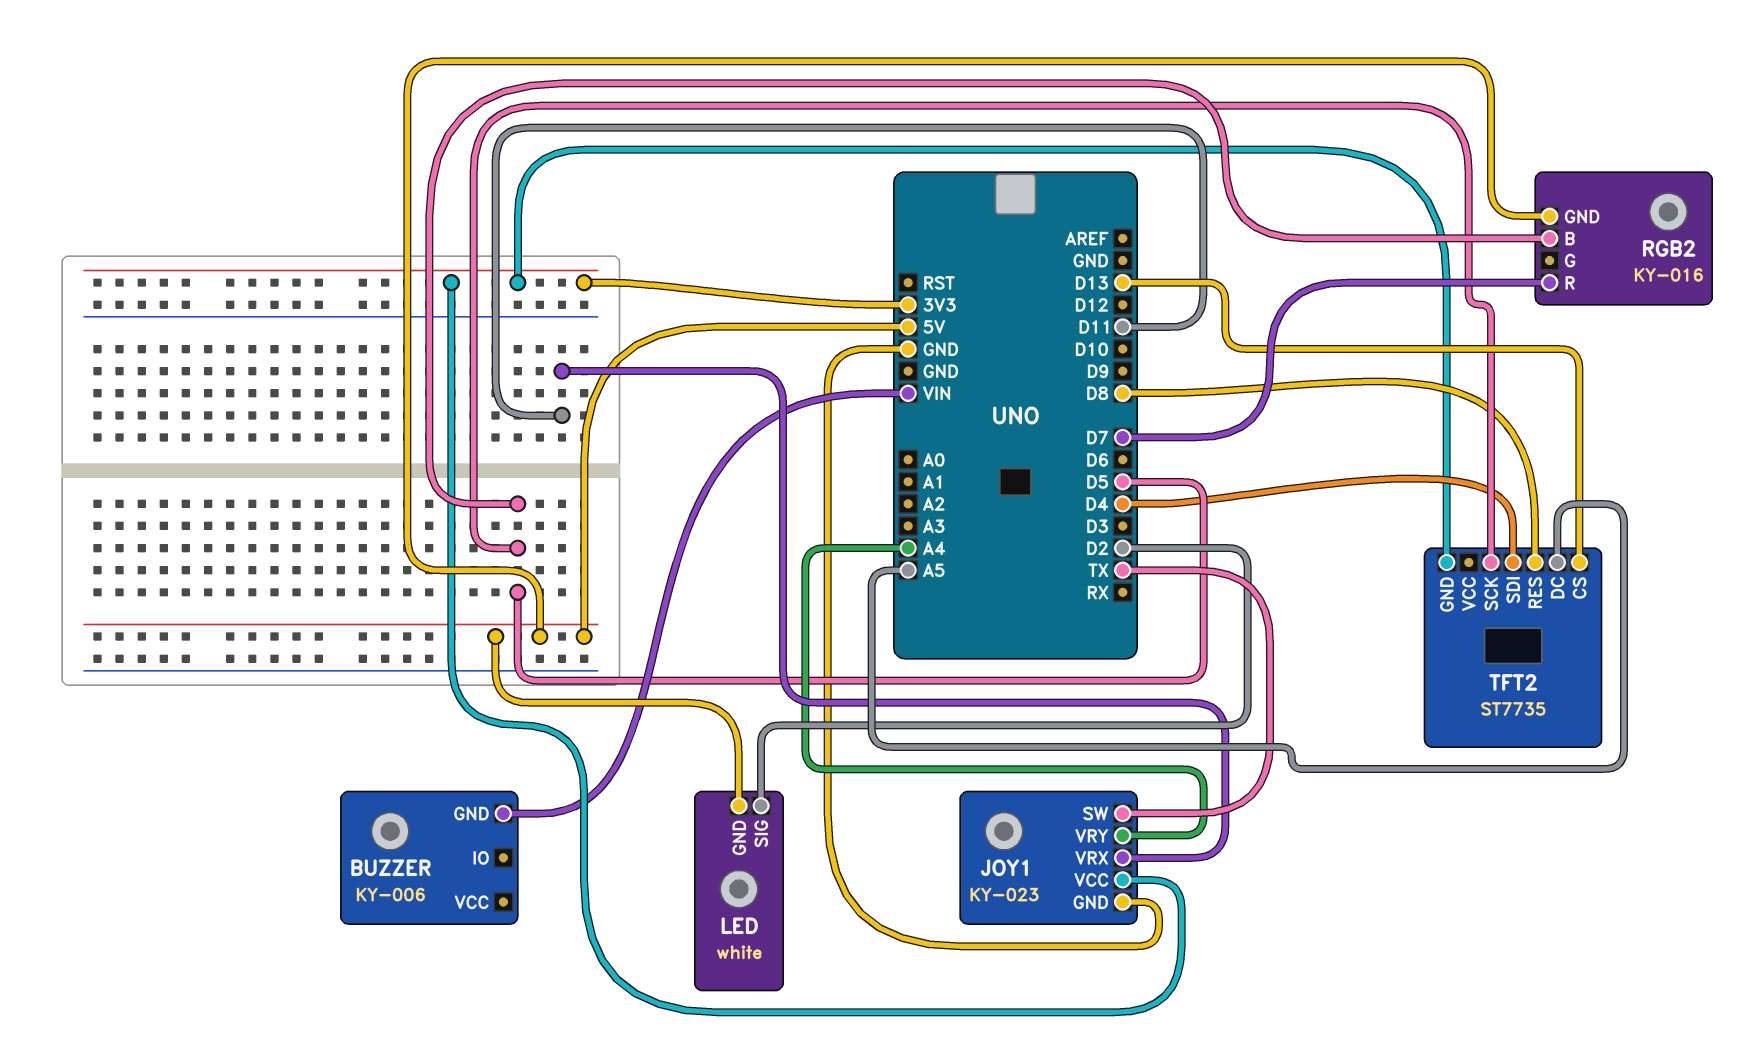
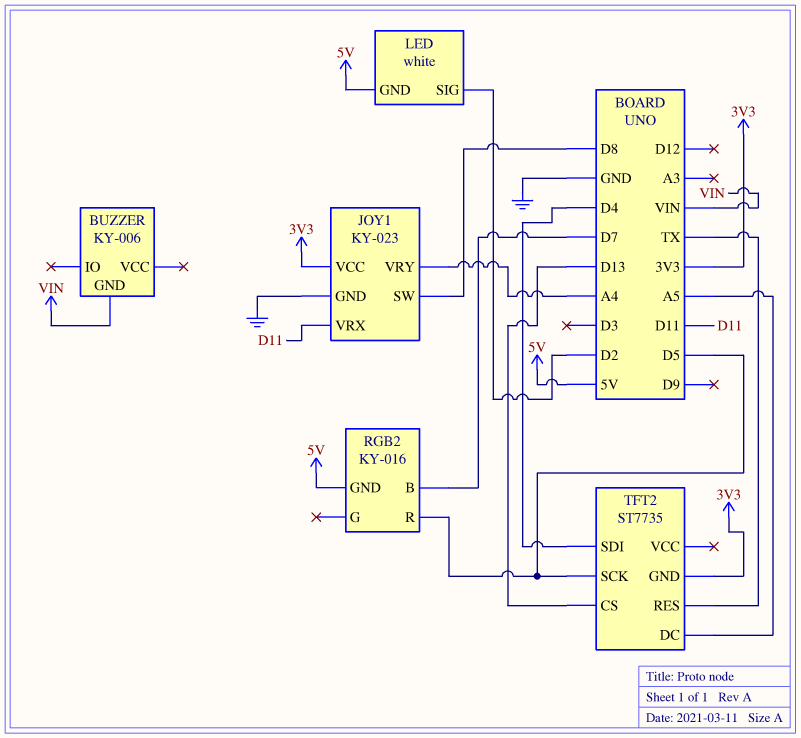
JOY1 pin SW: TX -> D8
RGB2 pin B: D5 -> D7
RGB2 pin R: D7 -> D5
TFT2 pin RES: D8 -> TX

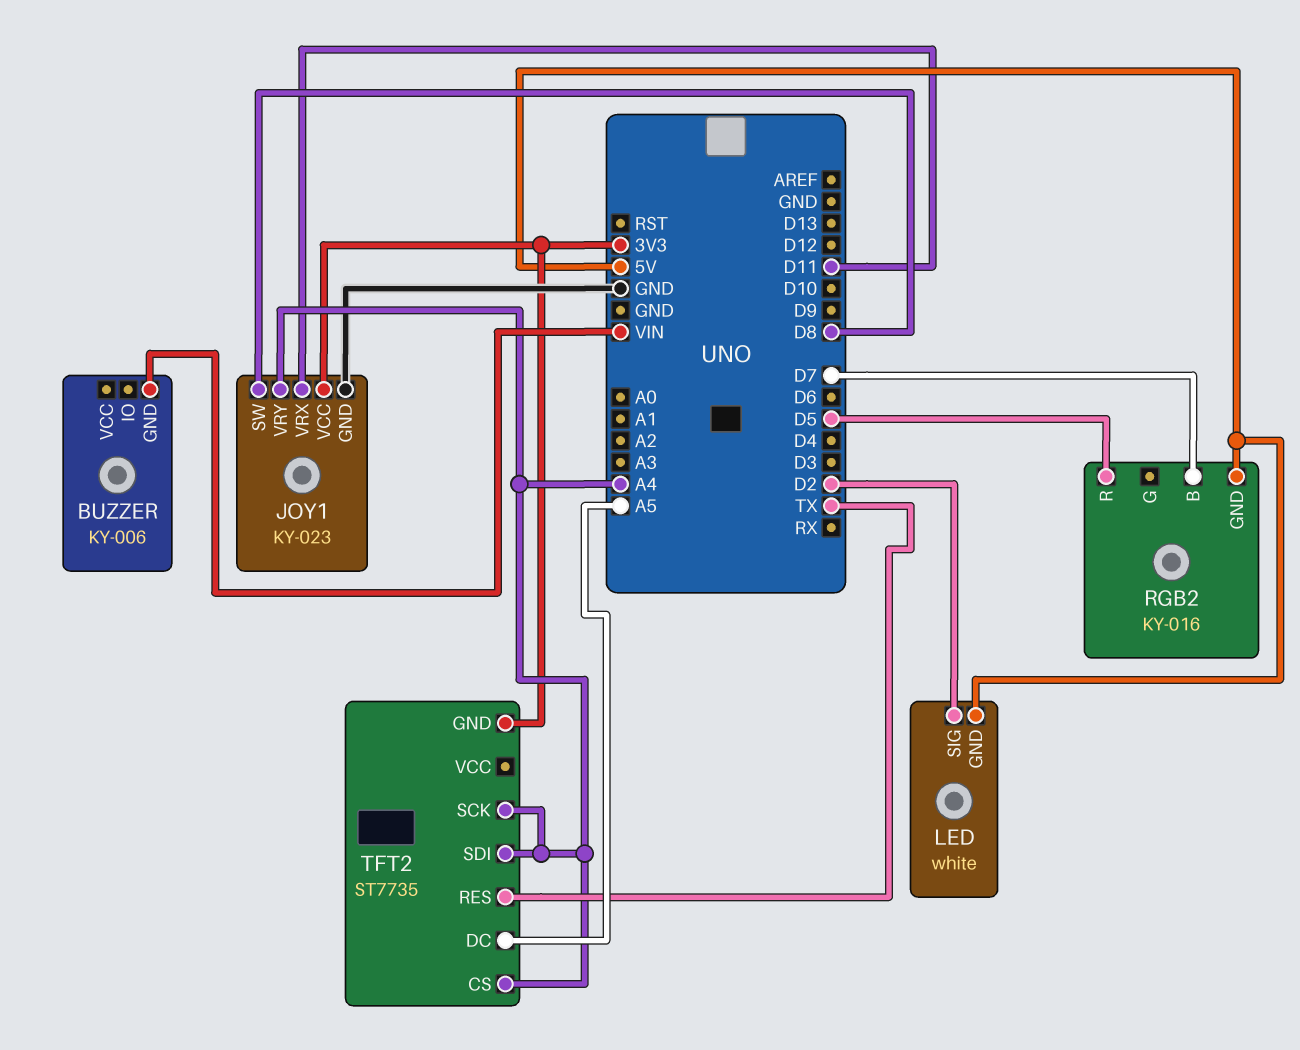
TFT2 pin CS: D13 -> A4
TFT2 pin SCK: D5 -> A4
TFT2 pin SDI: D4 -> A4

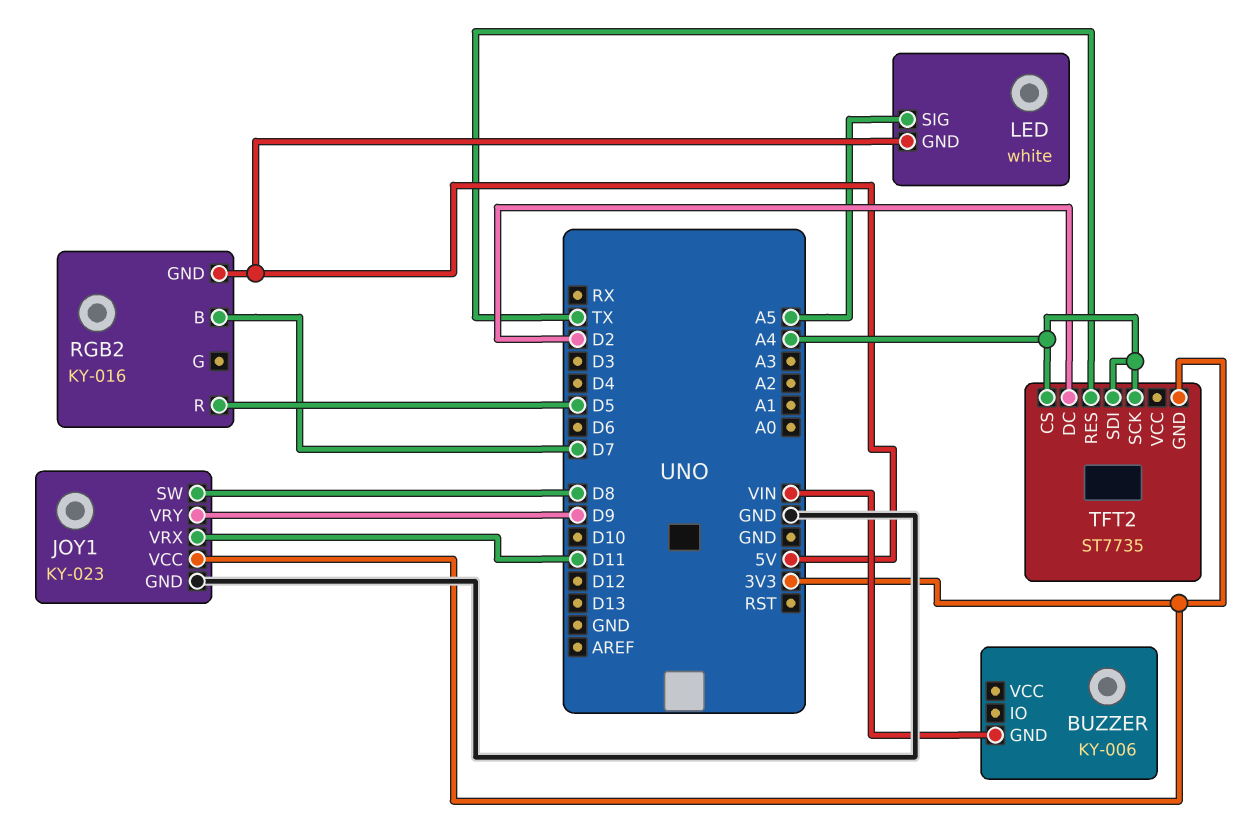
JOY1 pin VRY: A4 -> D9
LED pin SIG: D2 -> A5
TFT2 pin DC: A5 -> D2

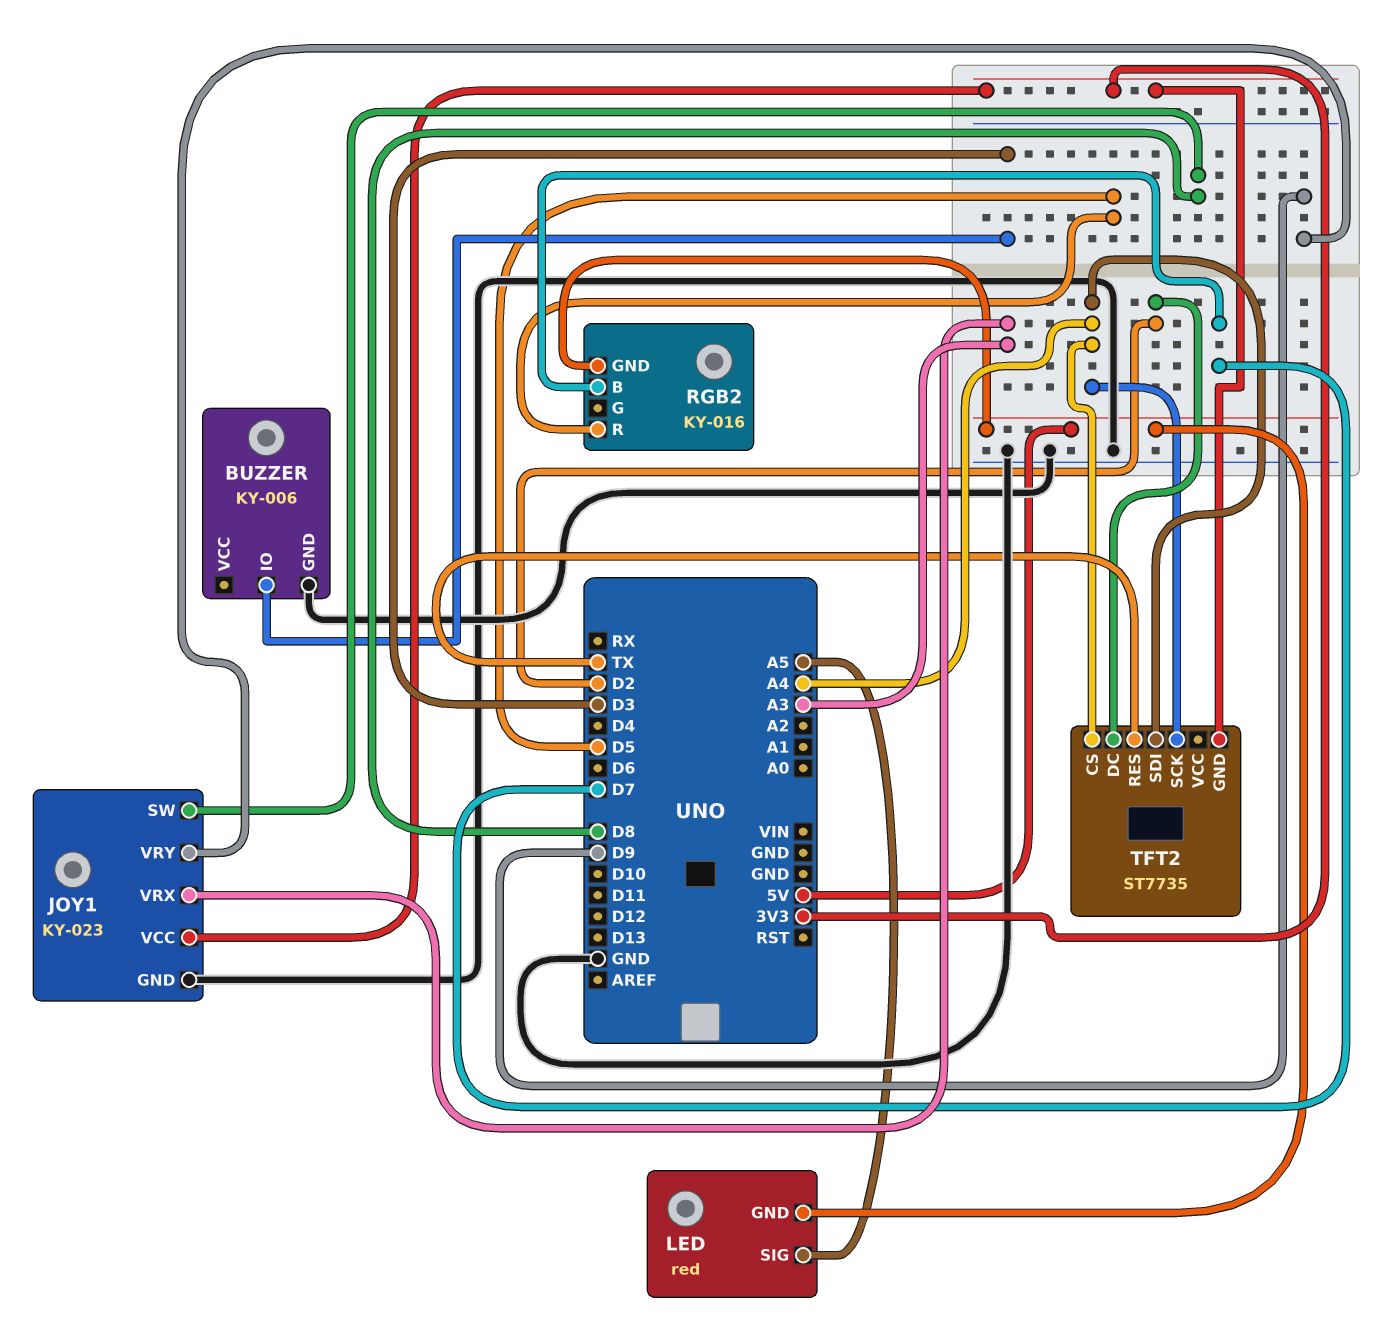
BUZZER pin GND: VIN -> GND
BUZZER pin IO: none -> D3
JOY1 pin VRX: D11 -> A3
LED: white -> red

